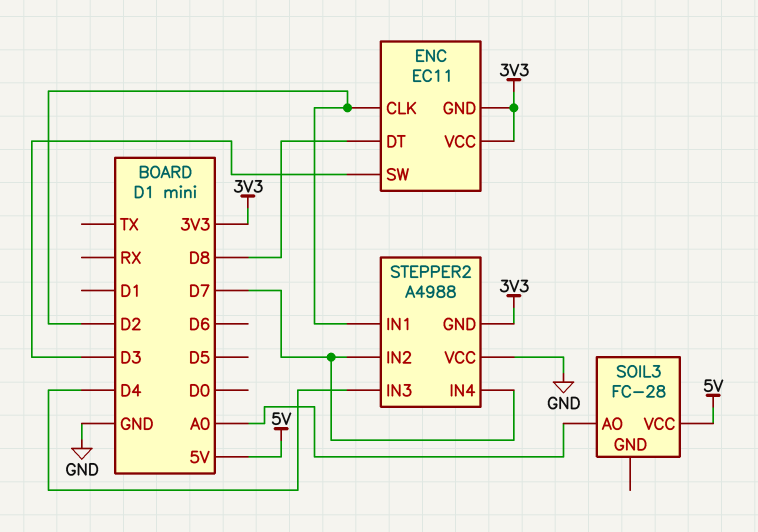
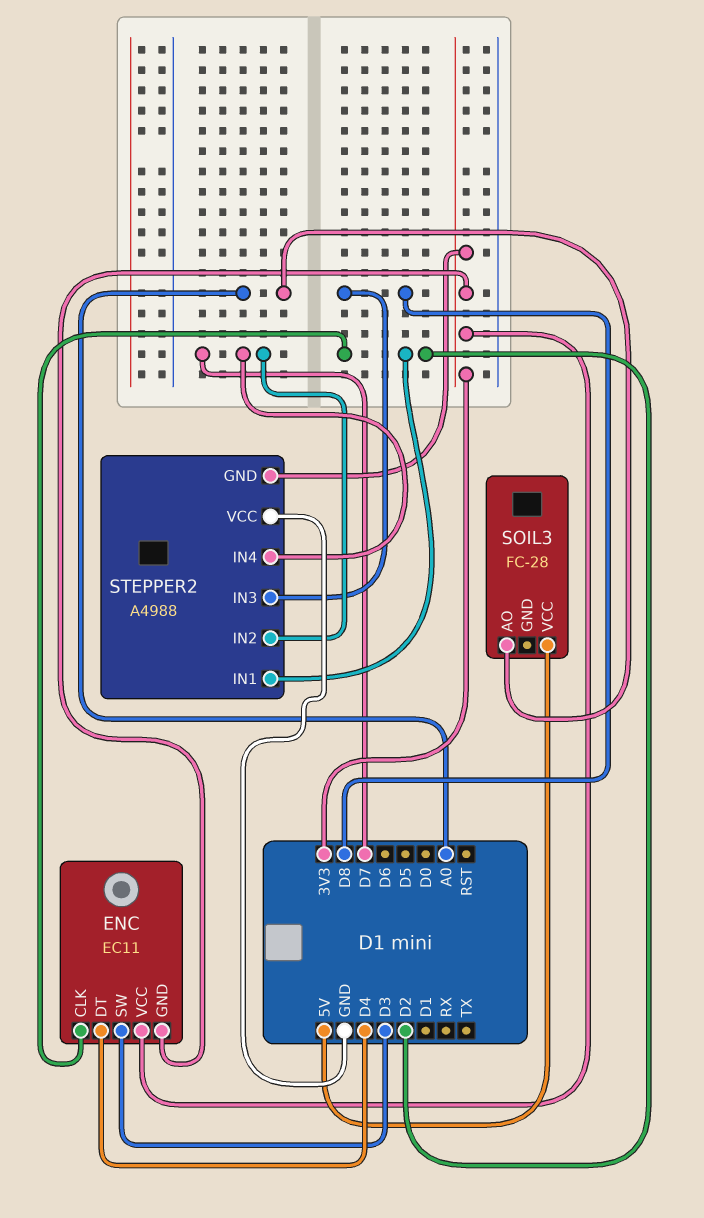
ENC pin DT: D8 -> D4
STEPPER2 pin IN3: D4 -> D8

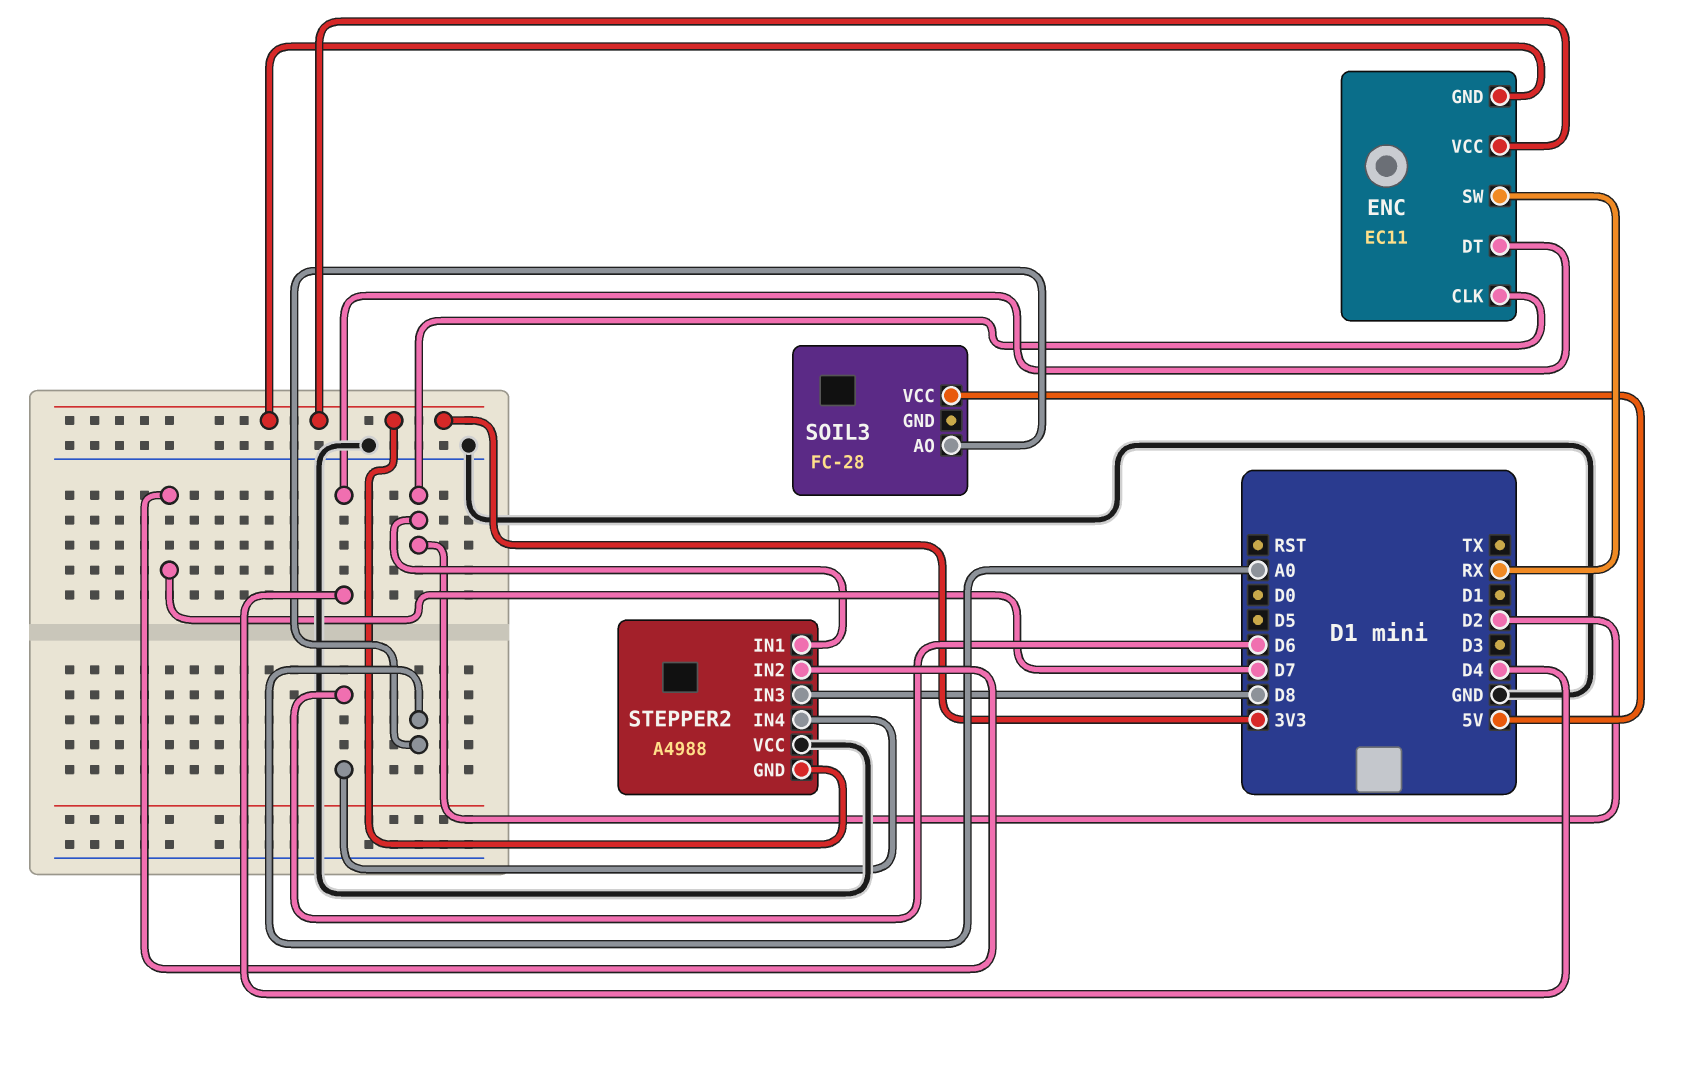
ENC pin SW: D3 -> RX
STEPPER2 pin IN4: D7 -> D6

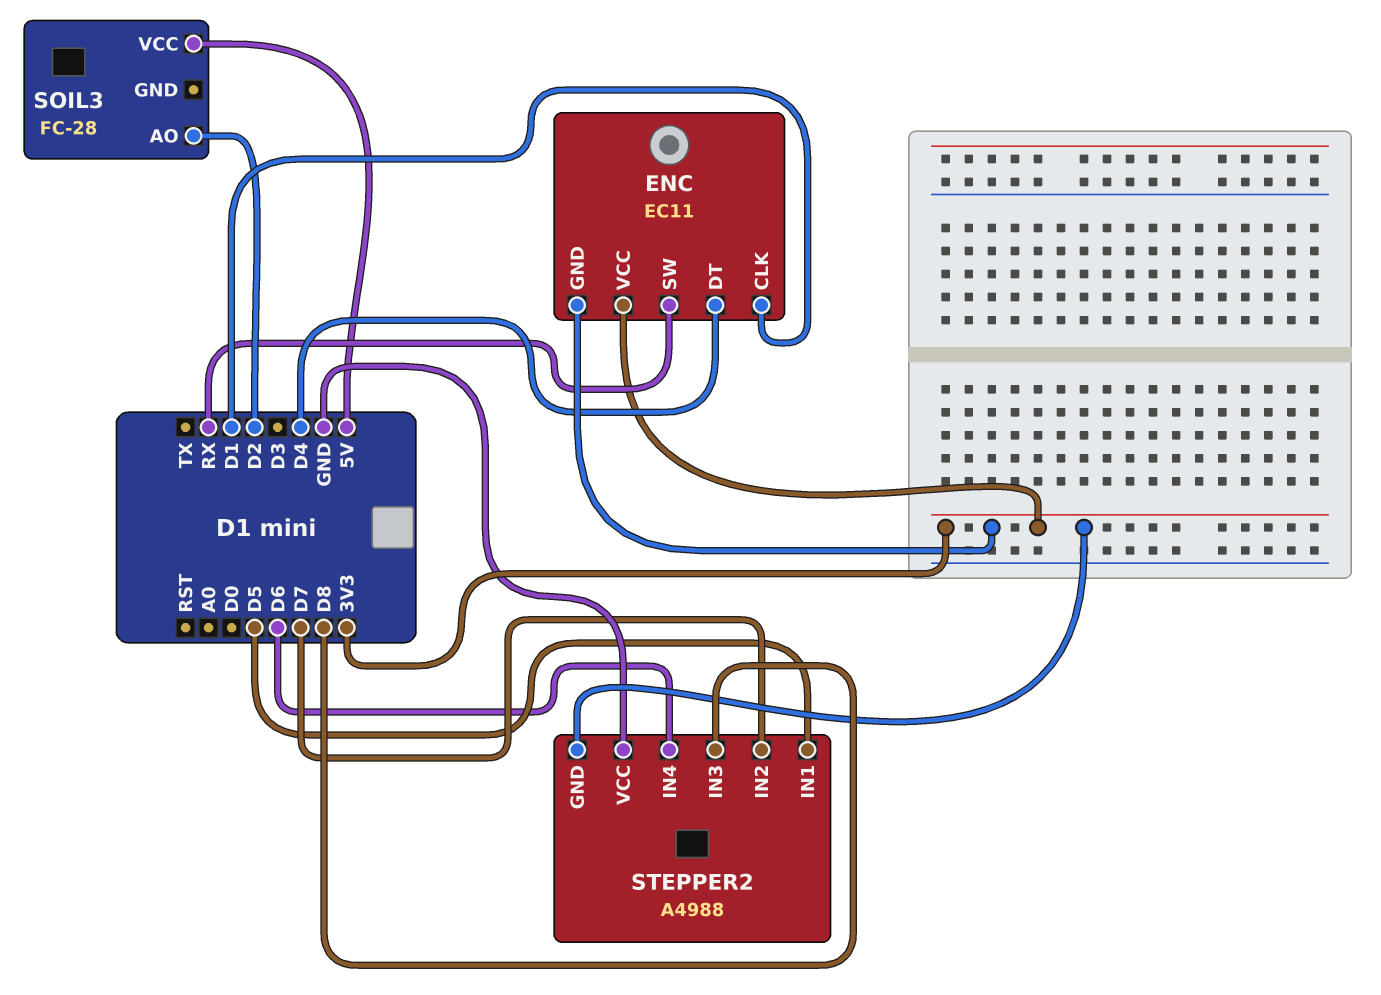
ENC pin CLK: D2 -> D1
SOIL3 pin AO: A0 -> D2
STEPPER2 pin IN1: D2 -> D5

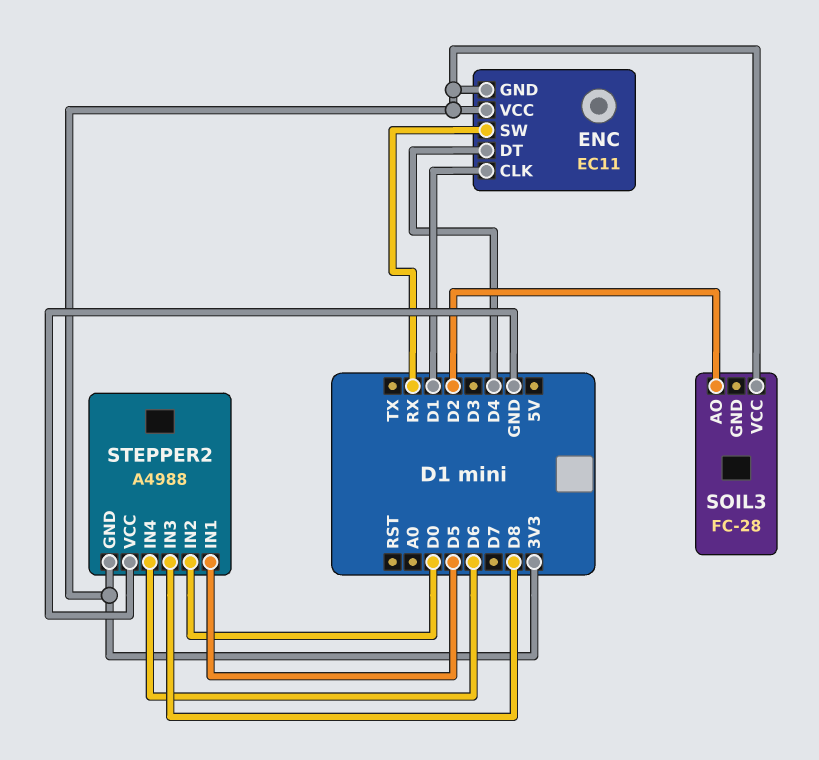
SOIL3 pin VCC: 5V -> 3V3
STEPPER2 pin IN2: D7 -> D0

